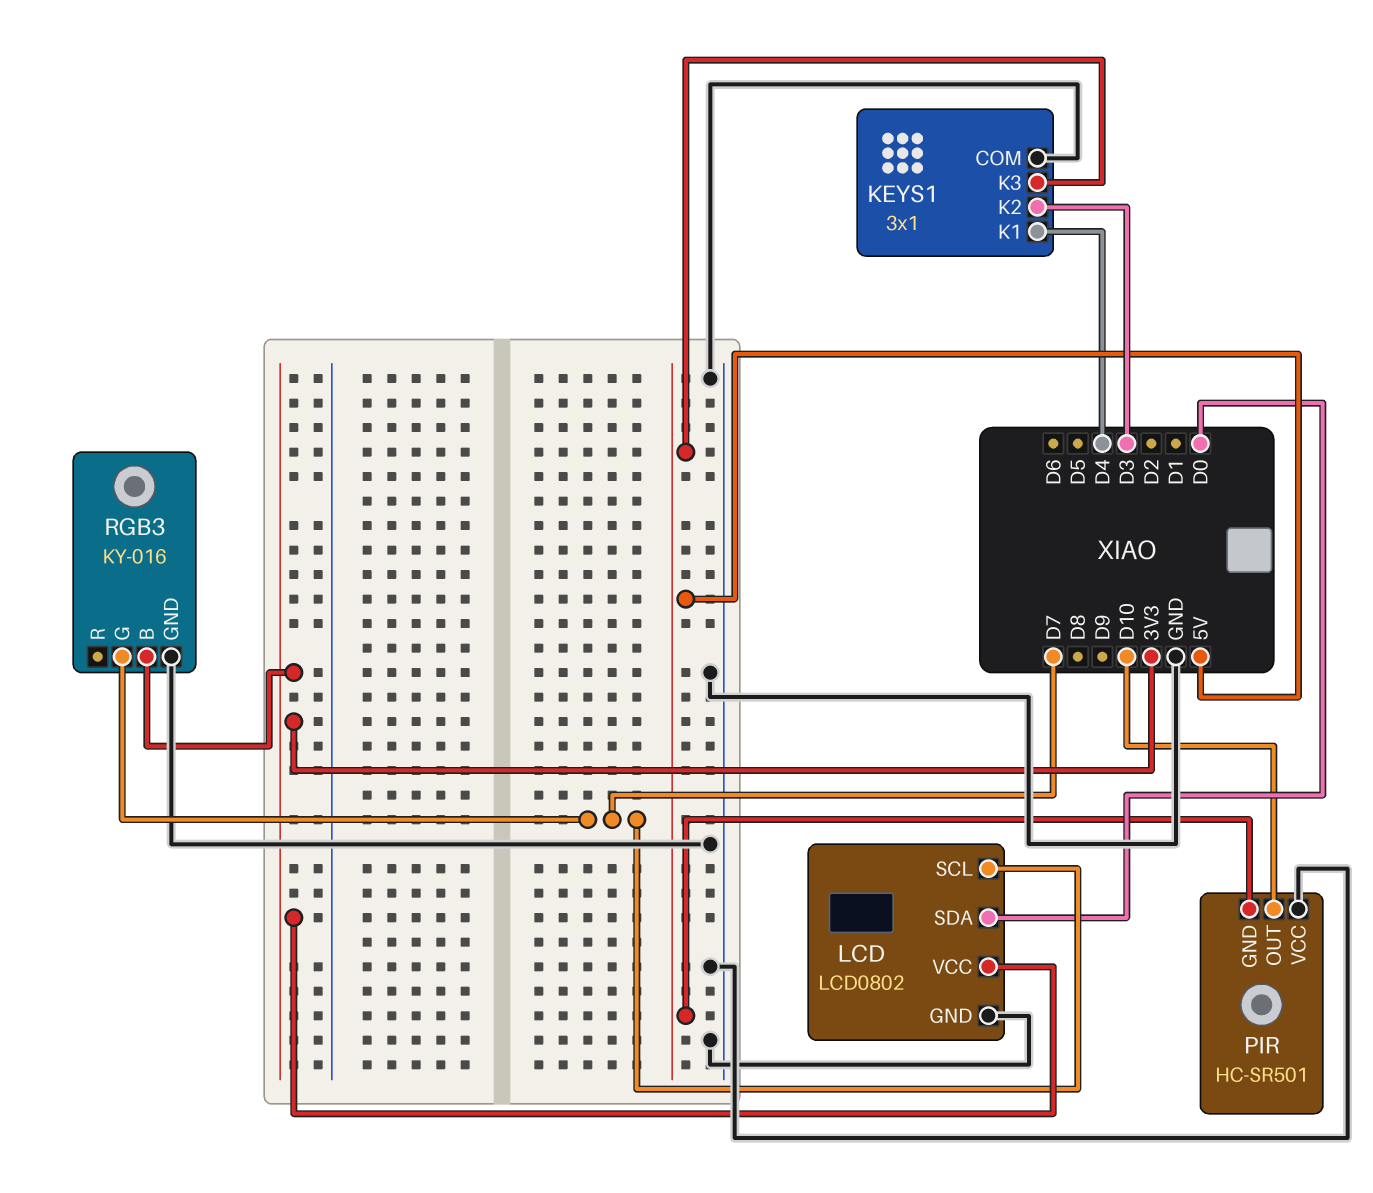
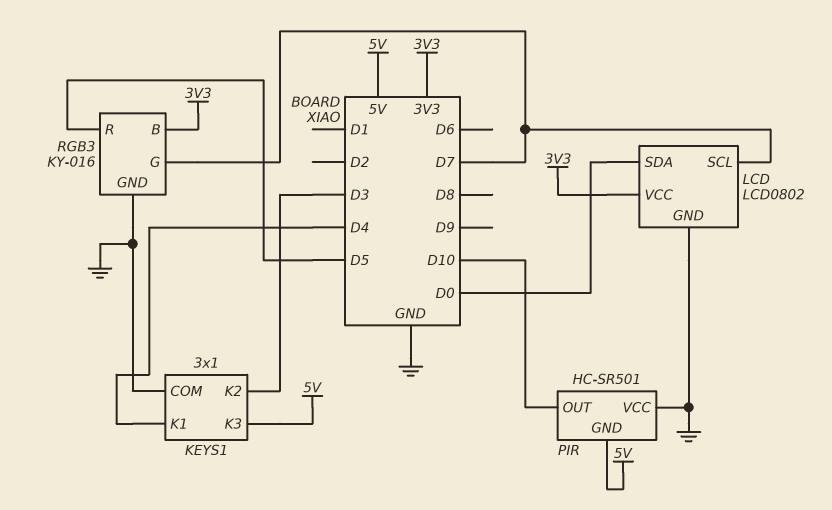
RGB3 pin R: none -> D5

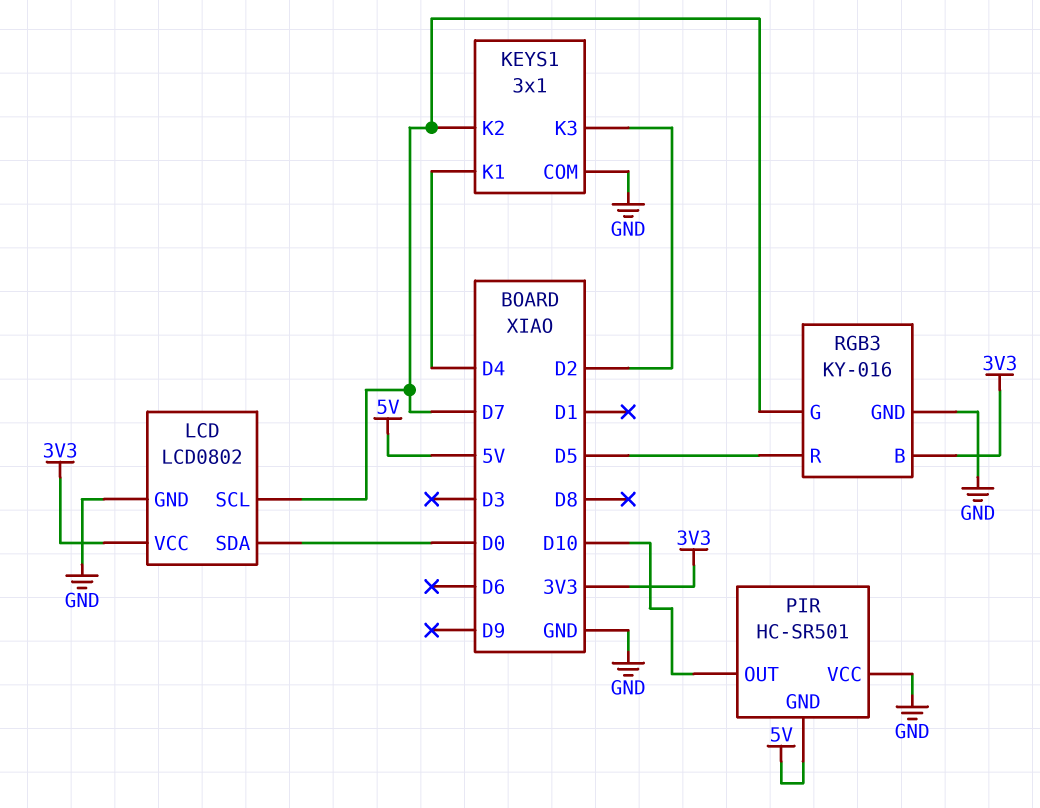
KEYS1 pin K2: D3 -> D7
KEYS1 pin K3: 5V -> D2

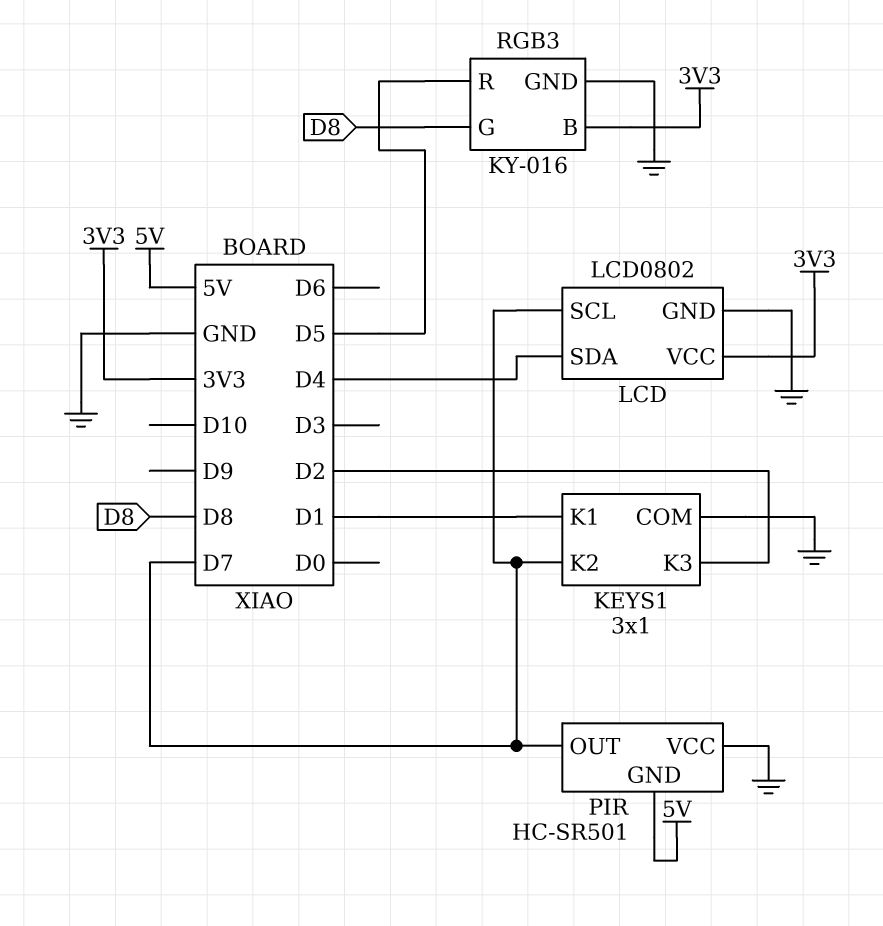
KEYS1 pin K1: D4 -> D1
LCD pin SDA: D0 -> D4
PIR pin OUT: D10 -> D7
RGB3 pin G: D7 -> D8

